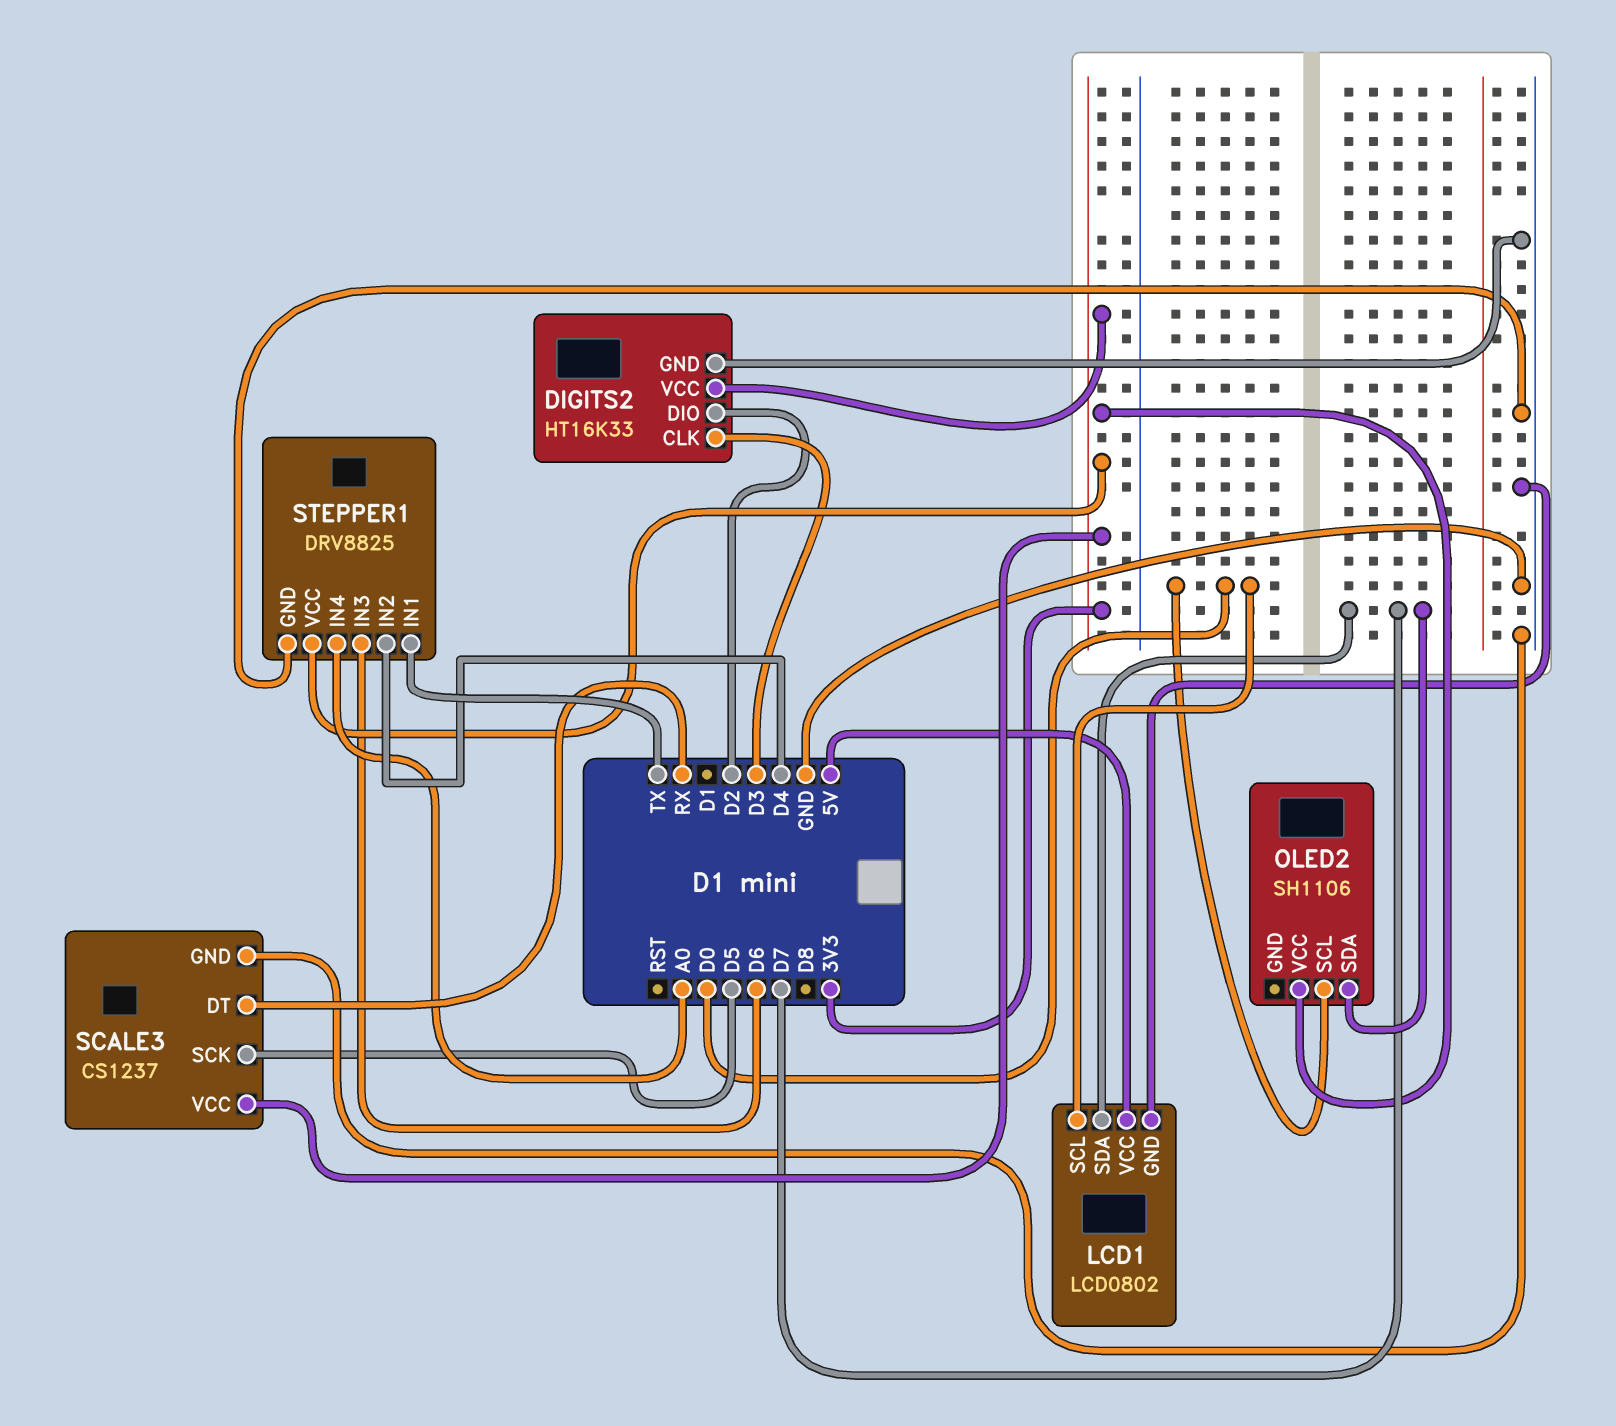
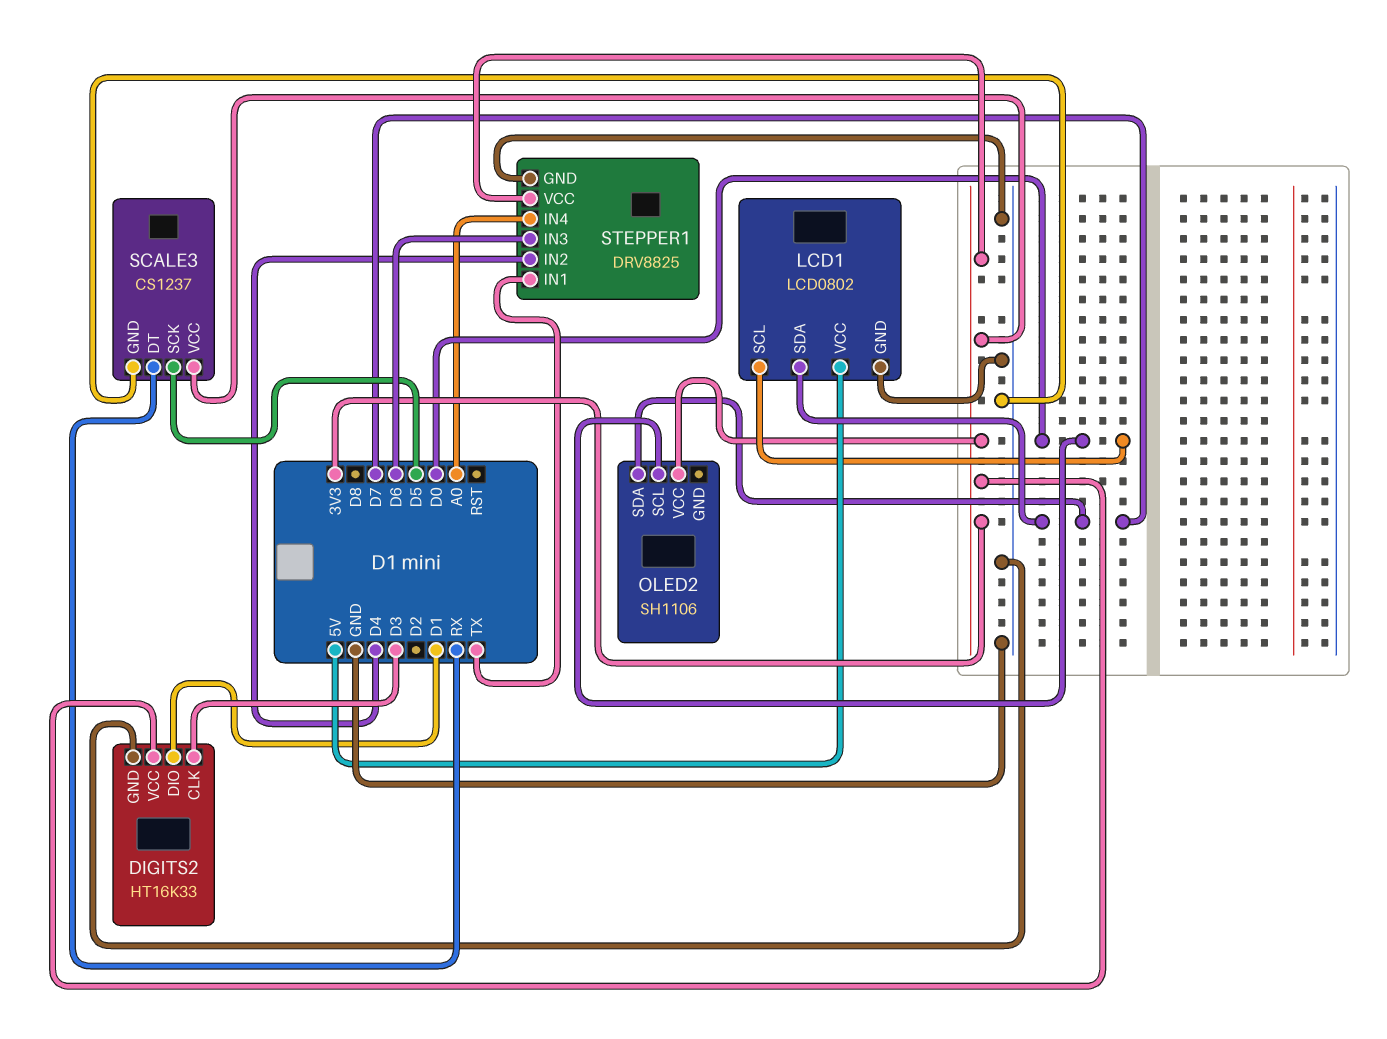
DIGITS2 pin DIO: D2 -> D1

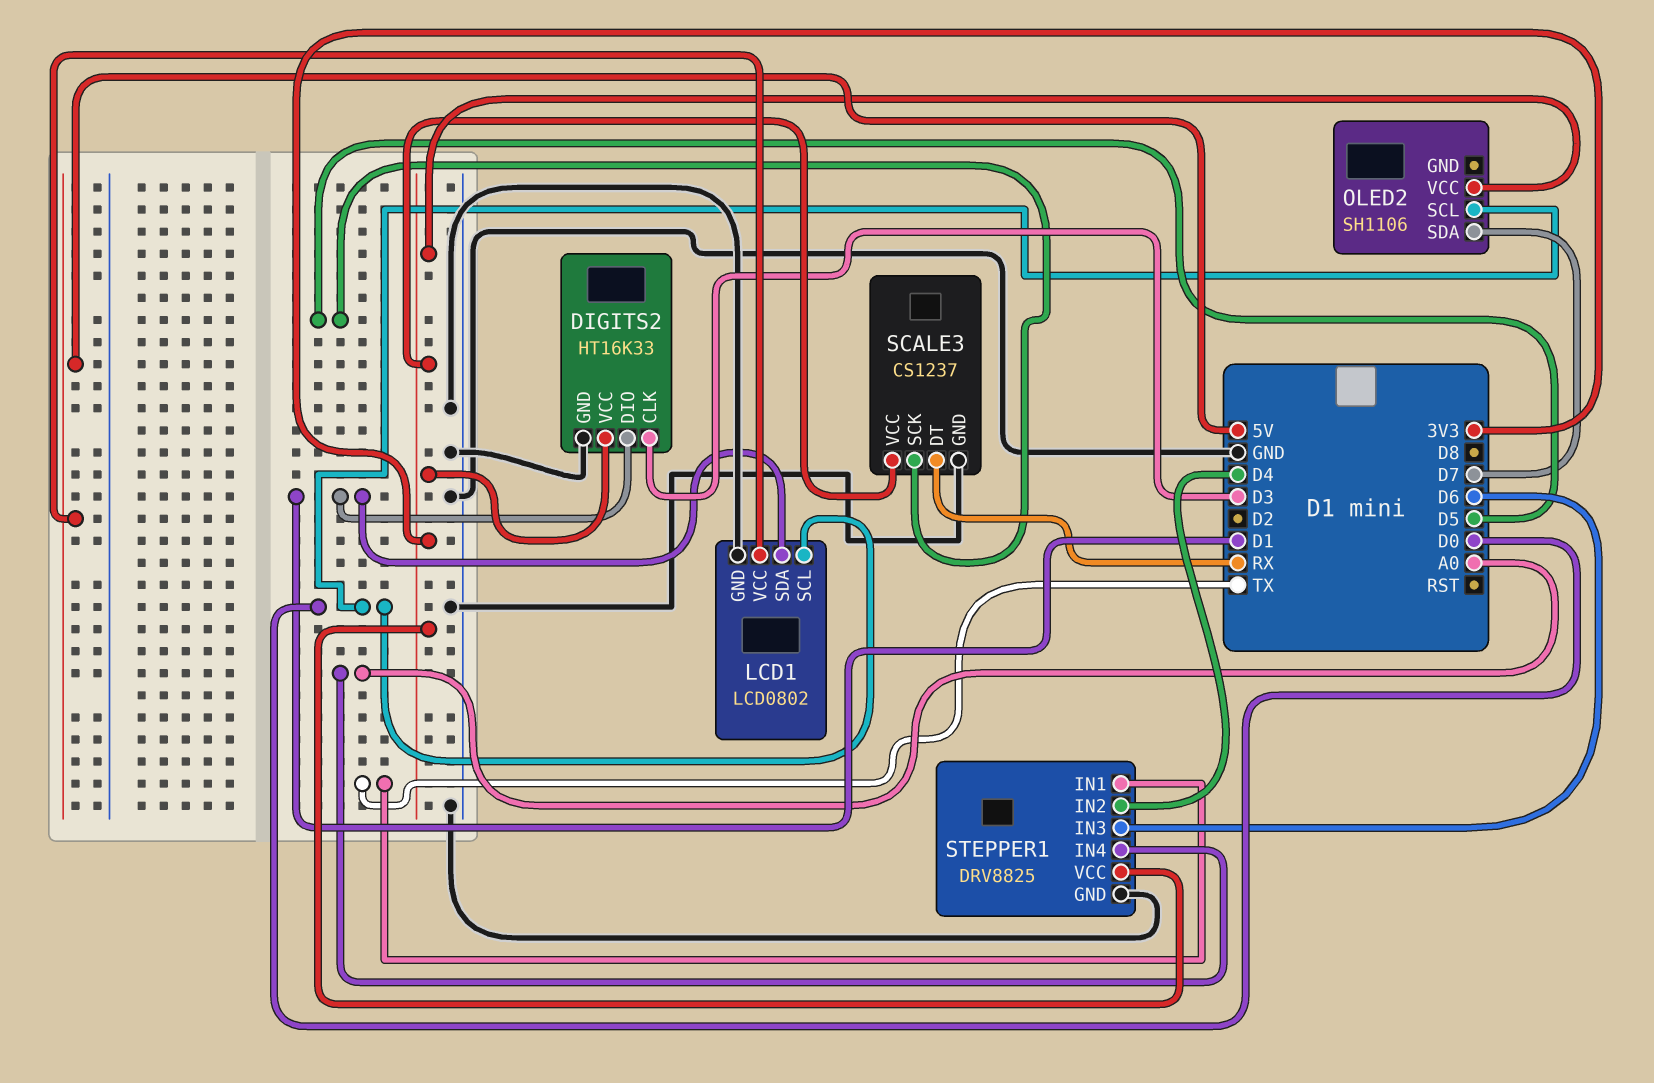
LCD1 pin SDA: D7 -> D1

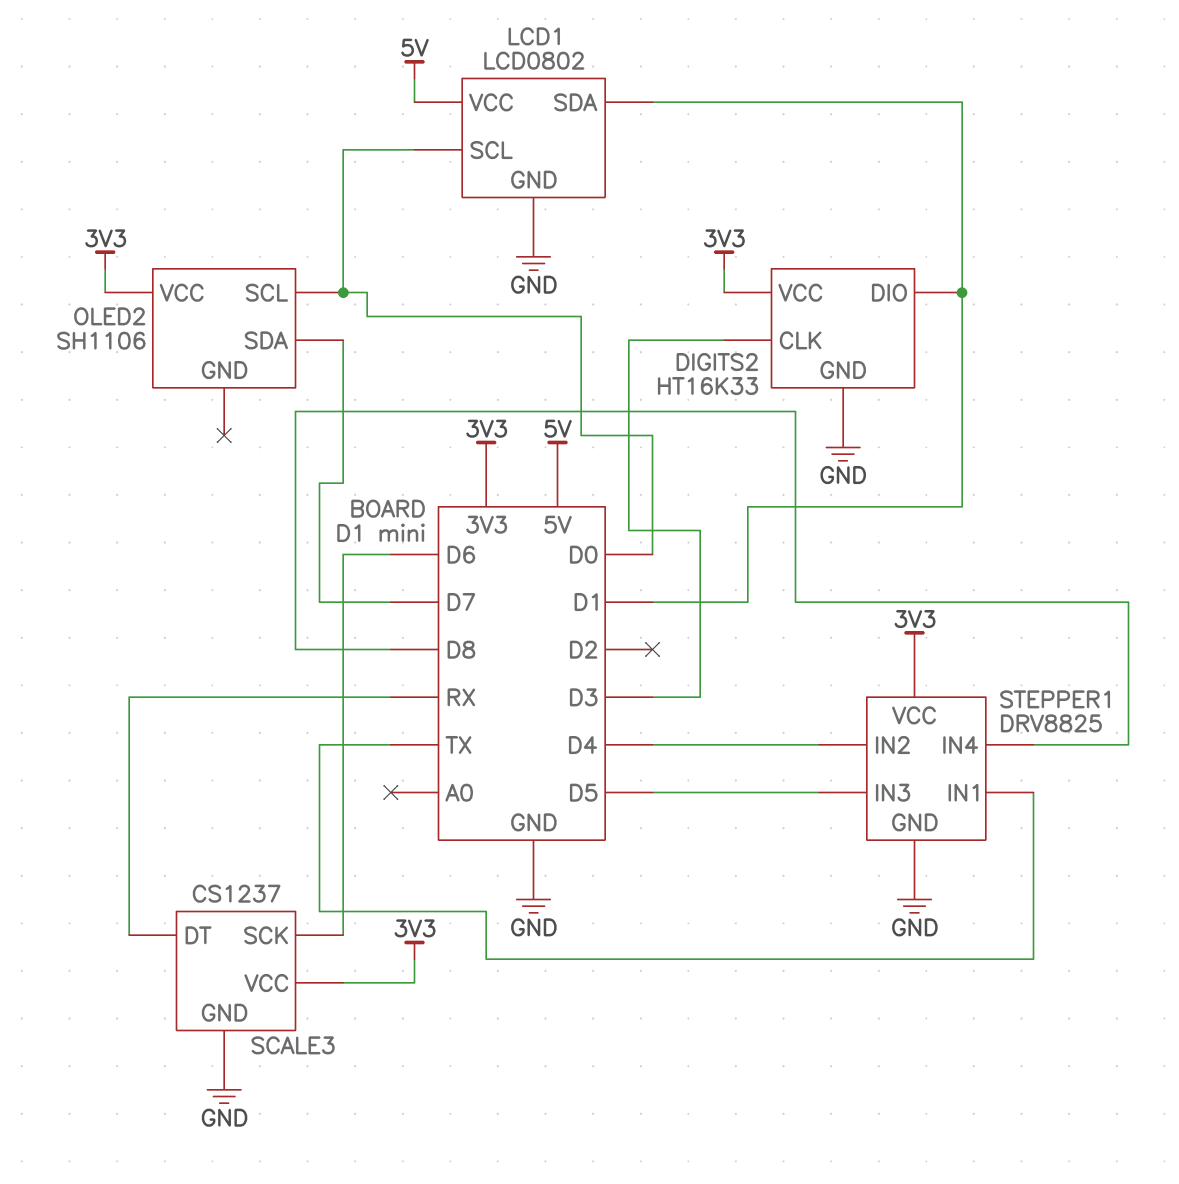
SCALE3 pin SCK: D5 -> D6
STEPPER1 pin IN3: D6 -> D5
STEPPER1 pin IN4: A0 -> D8

